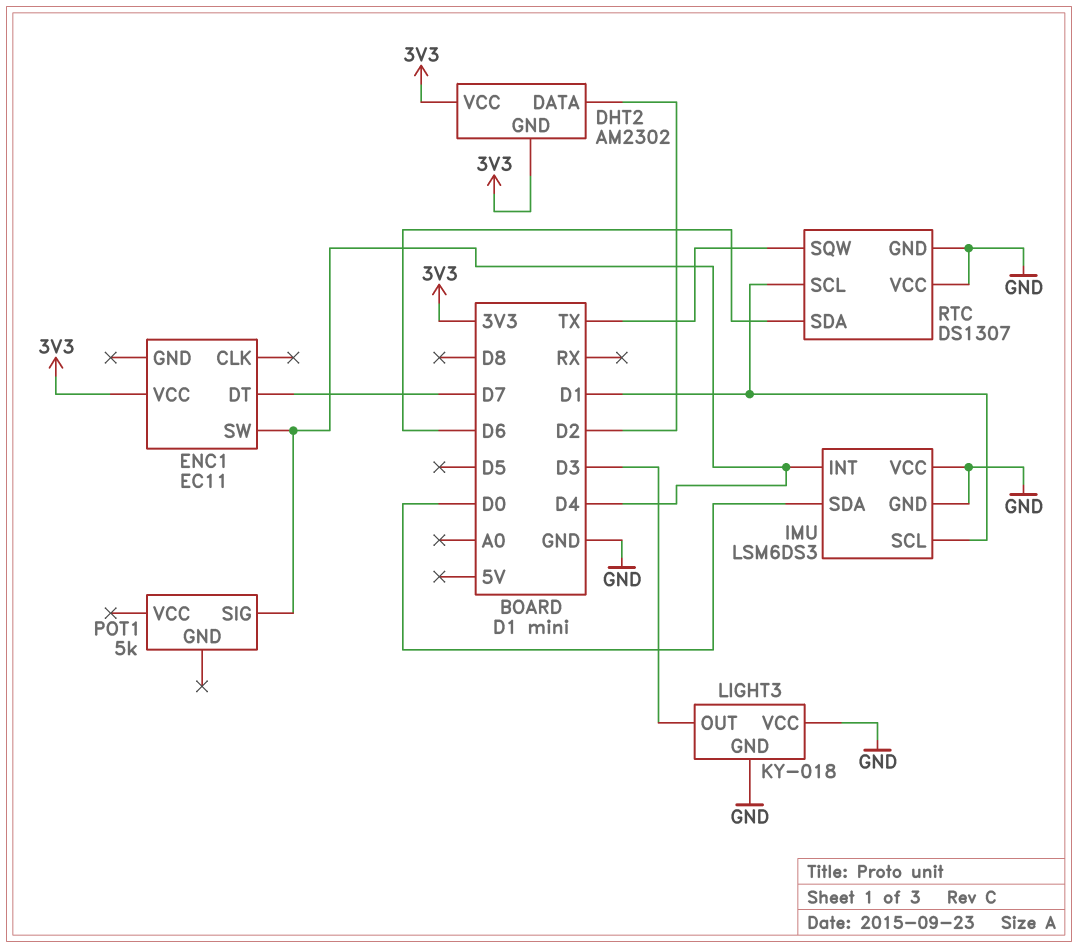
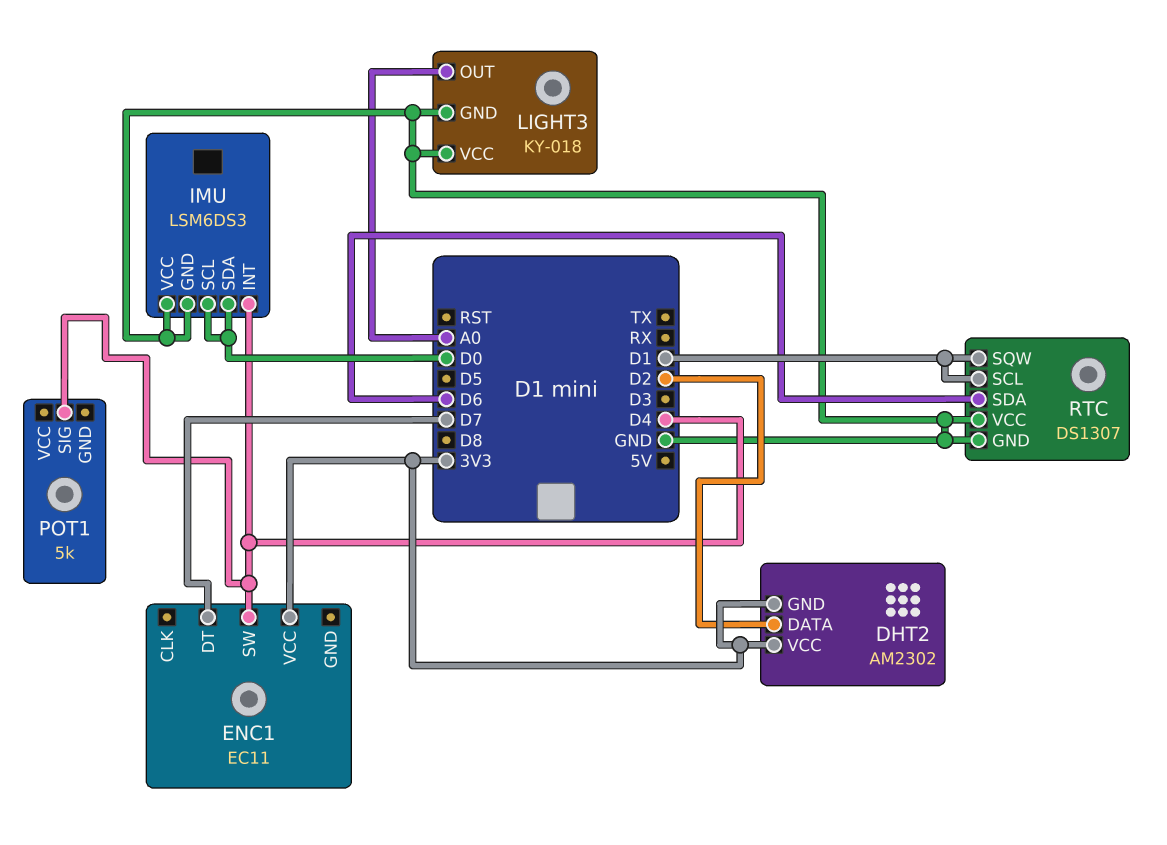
IMU pin SCL: D1 -> D0
LIGHT3 pin OUT: D3 -> A0
RTC pin SQW: TX -> D1

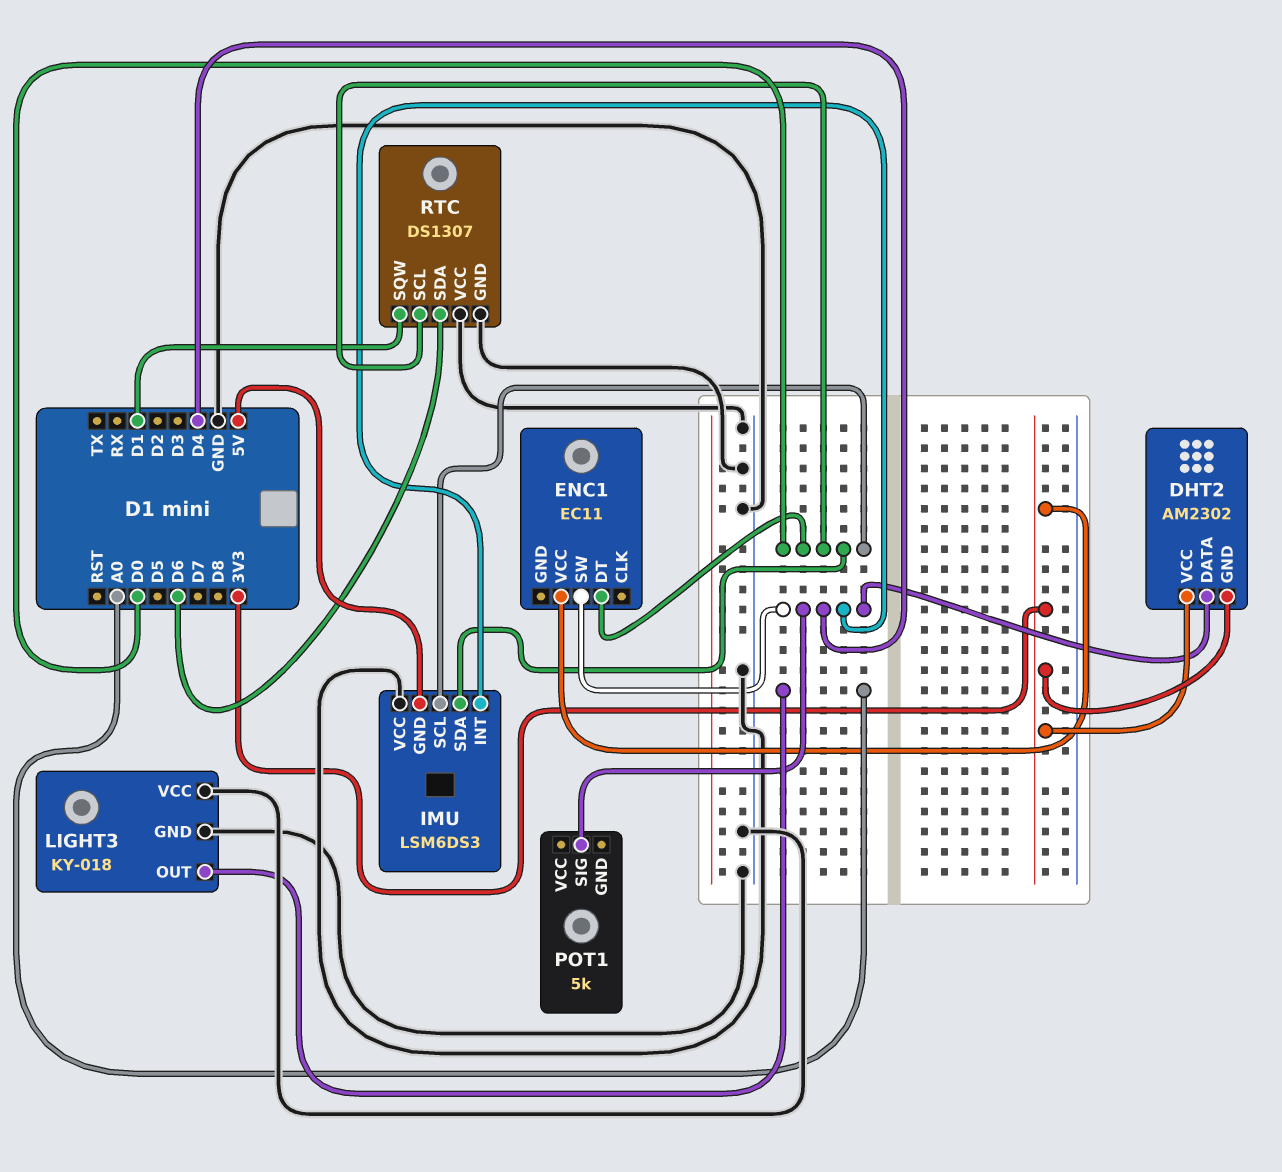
DHT2 pin DATA: D2 -> D4
ENC1 pin DT: D7 -> D0
IMU pin GND: GND -> 5V
RTC pin SCL: D1 -> D0

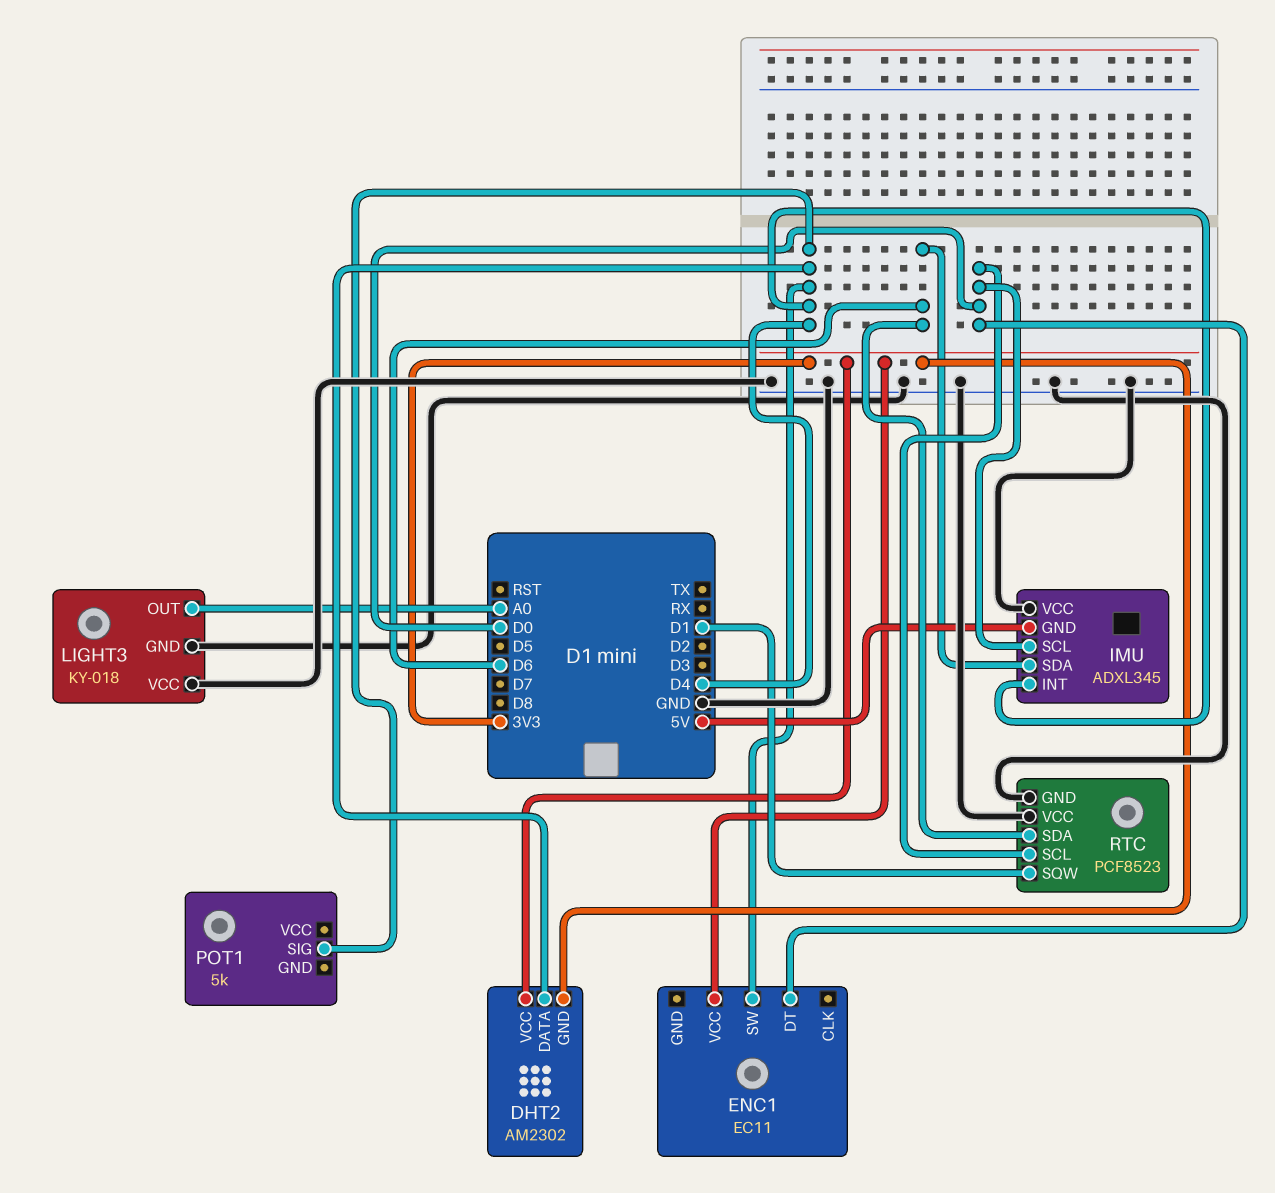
IMU: LSM6DS3 -> ADXL345
IMU pin SDA: D0 -> D6
RTC: DS1307 -> PCF8523

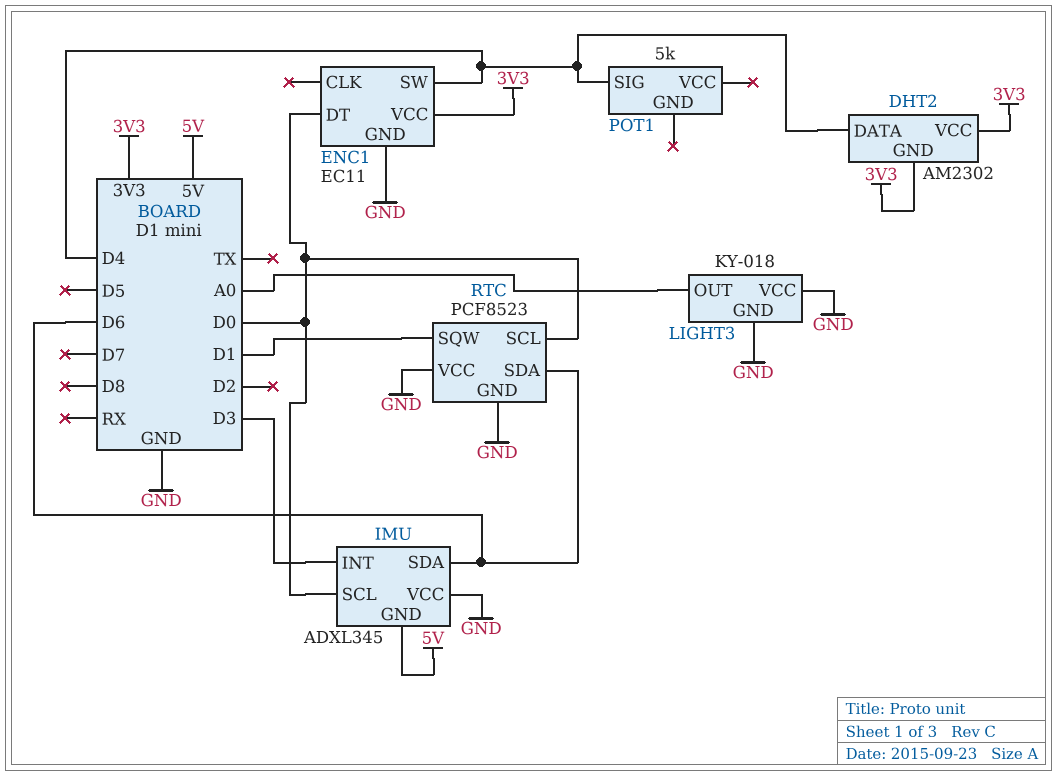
ENC1 pin GND: none -> GND
IMU pin INT: D4 -> D3

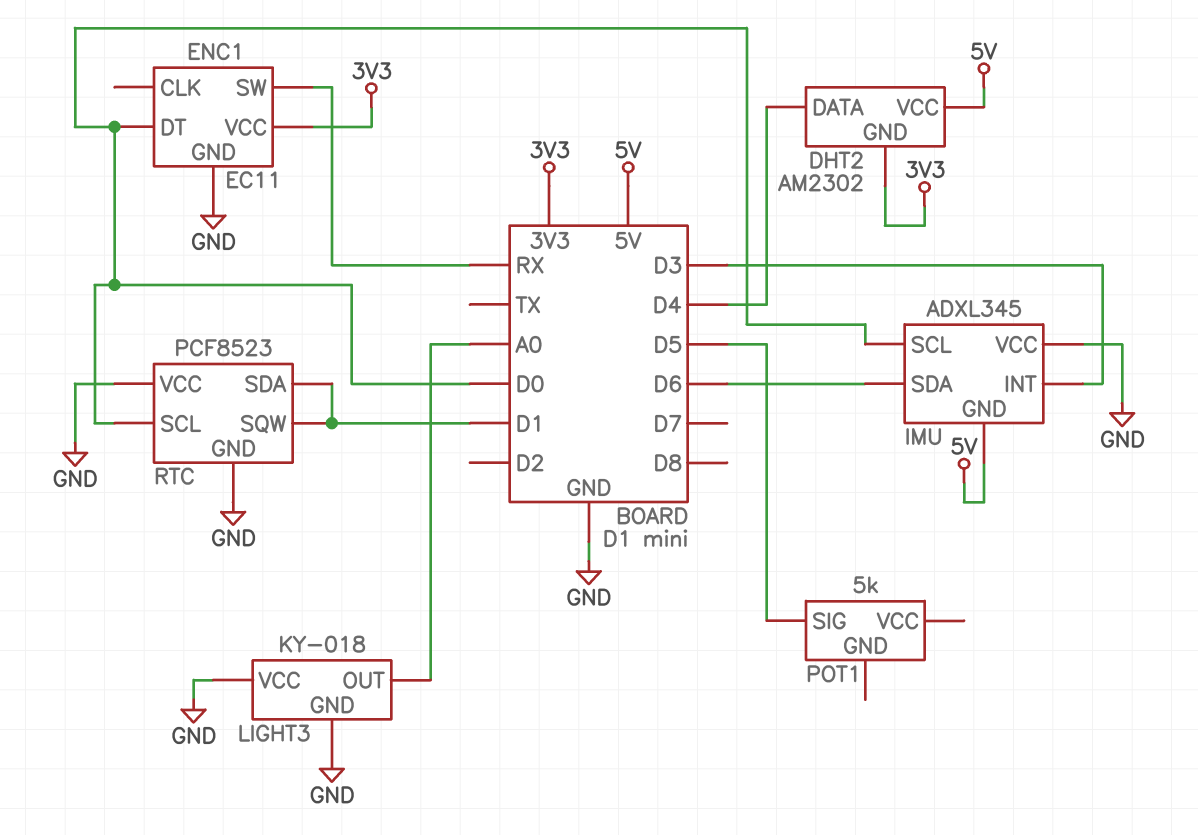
DHT2 pin VCC: 3V3 -> 5V
ENC1 pin SW: D4 -> RX
POT1 pin SIG: D4 -> D5
RTC pin SDA: D6 -> D1

